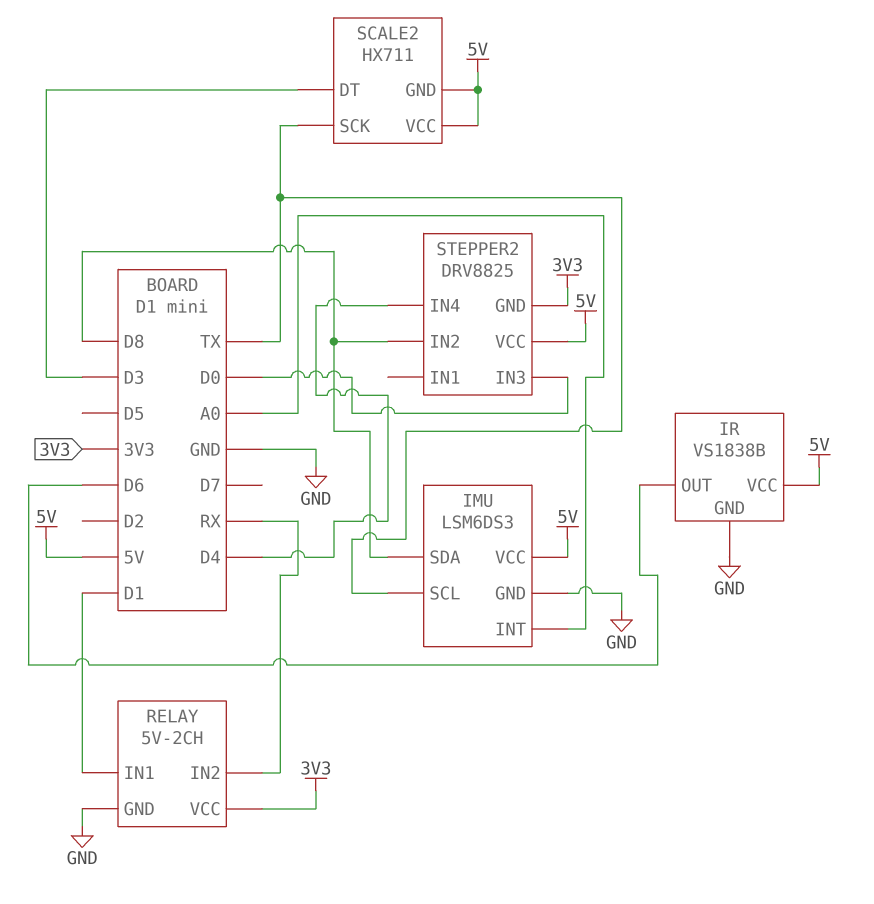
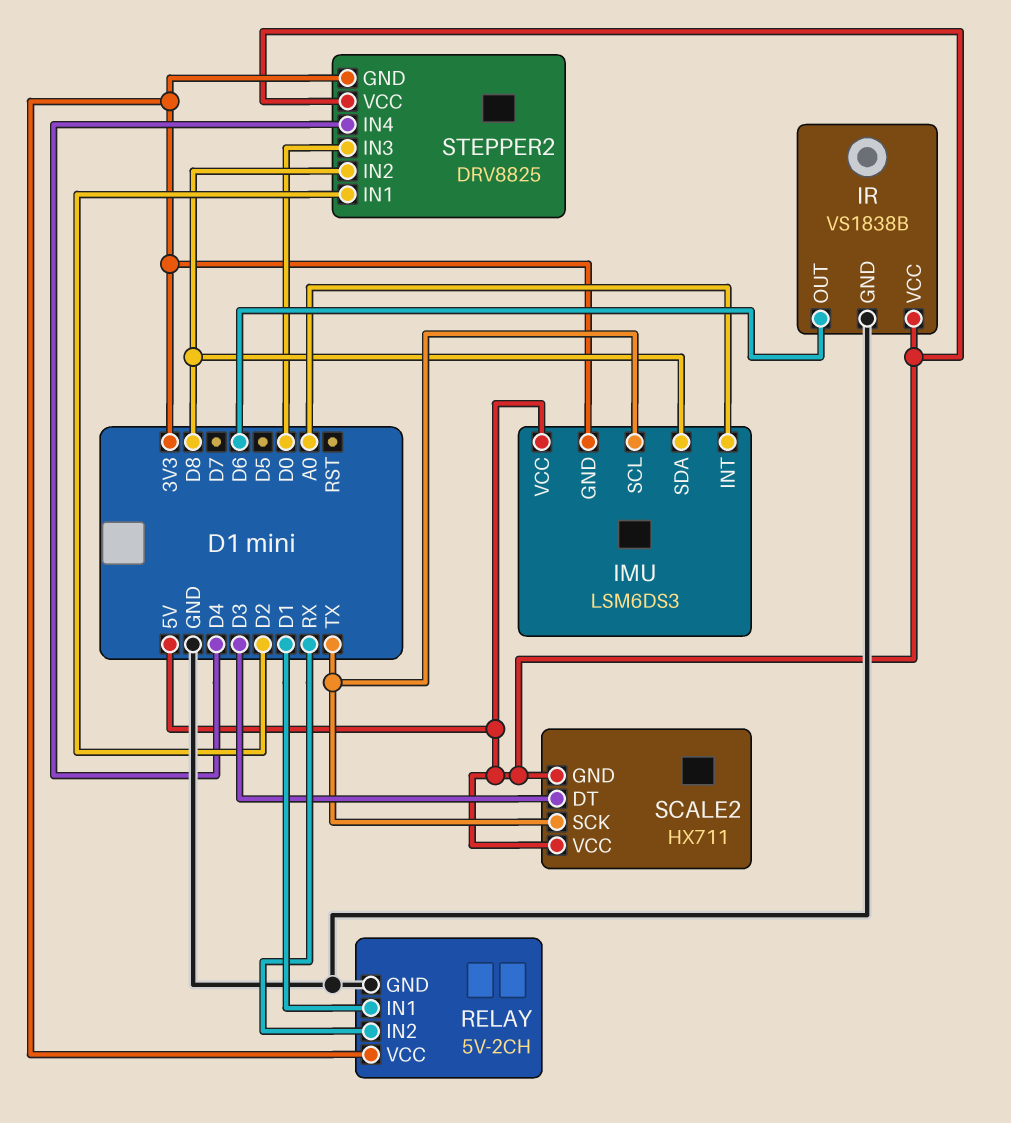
IMU pin GND: GND -> 3V3
STEPPER2 pin IN1: none -> D2

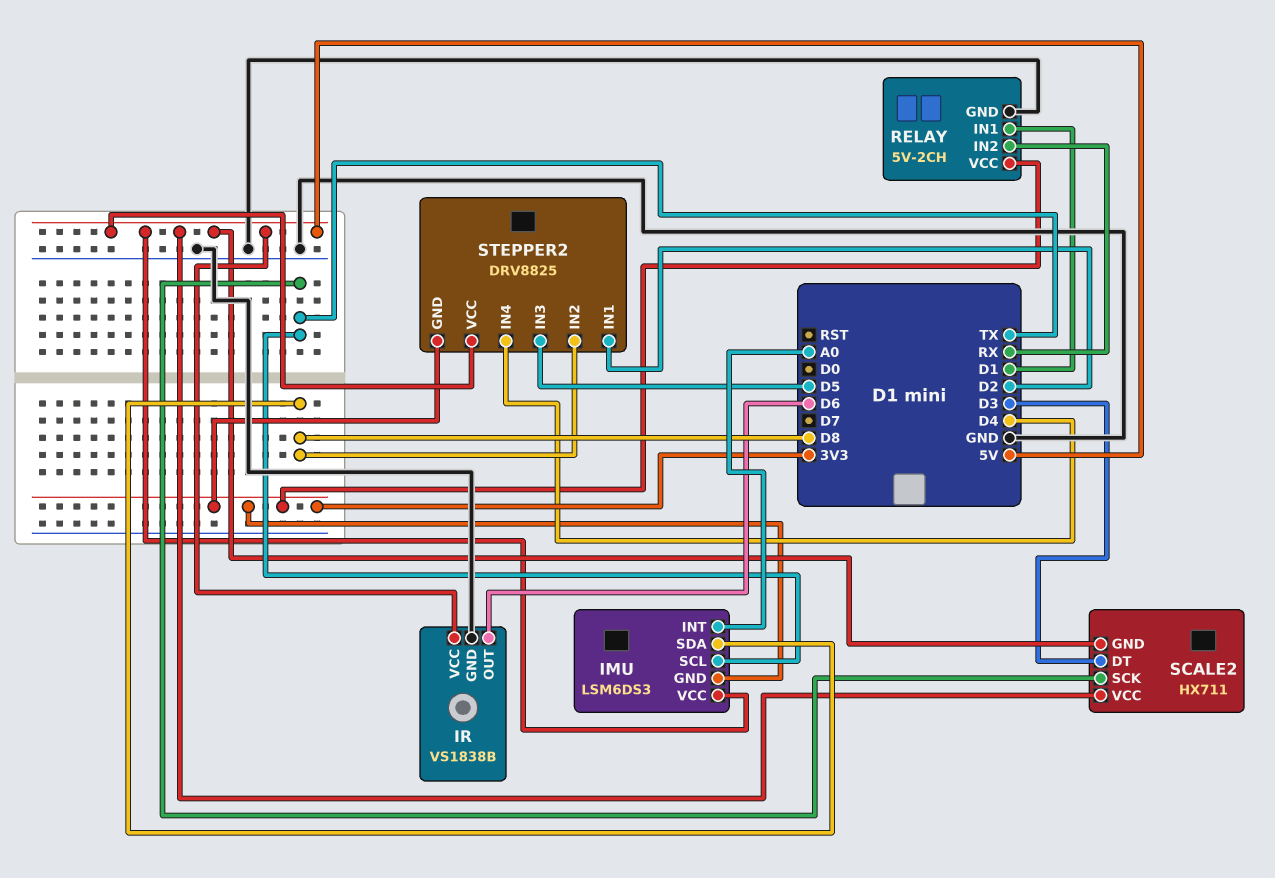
STEPPER2 pin IN3: D0 -> D5

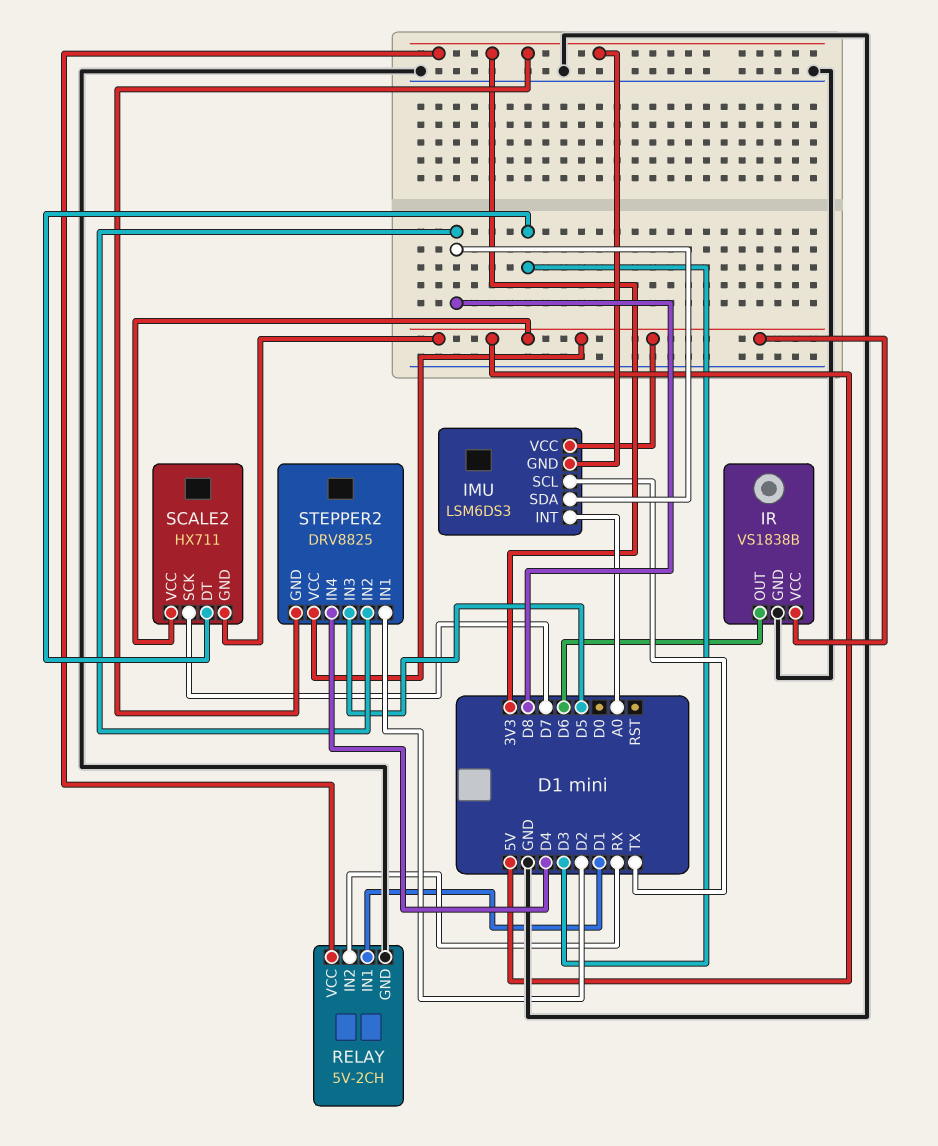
SCALE2 pin SCK: TX -> D7

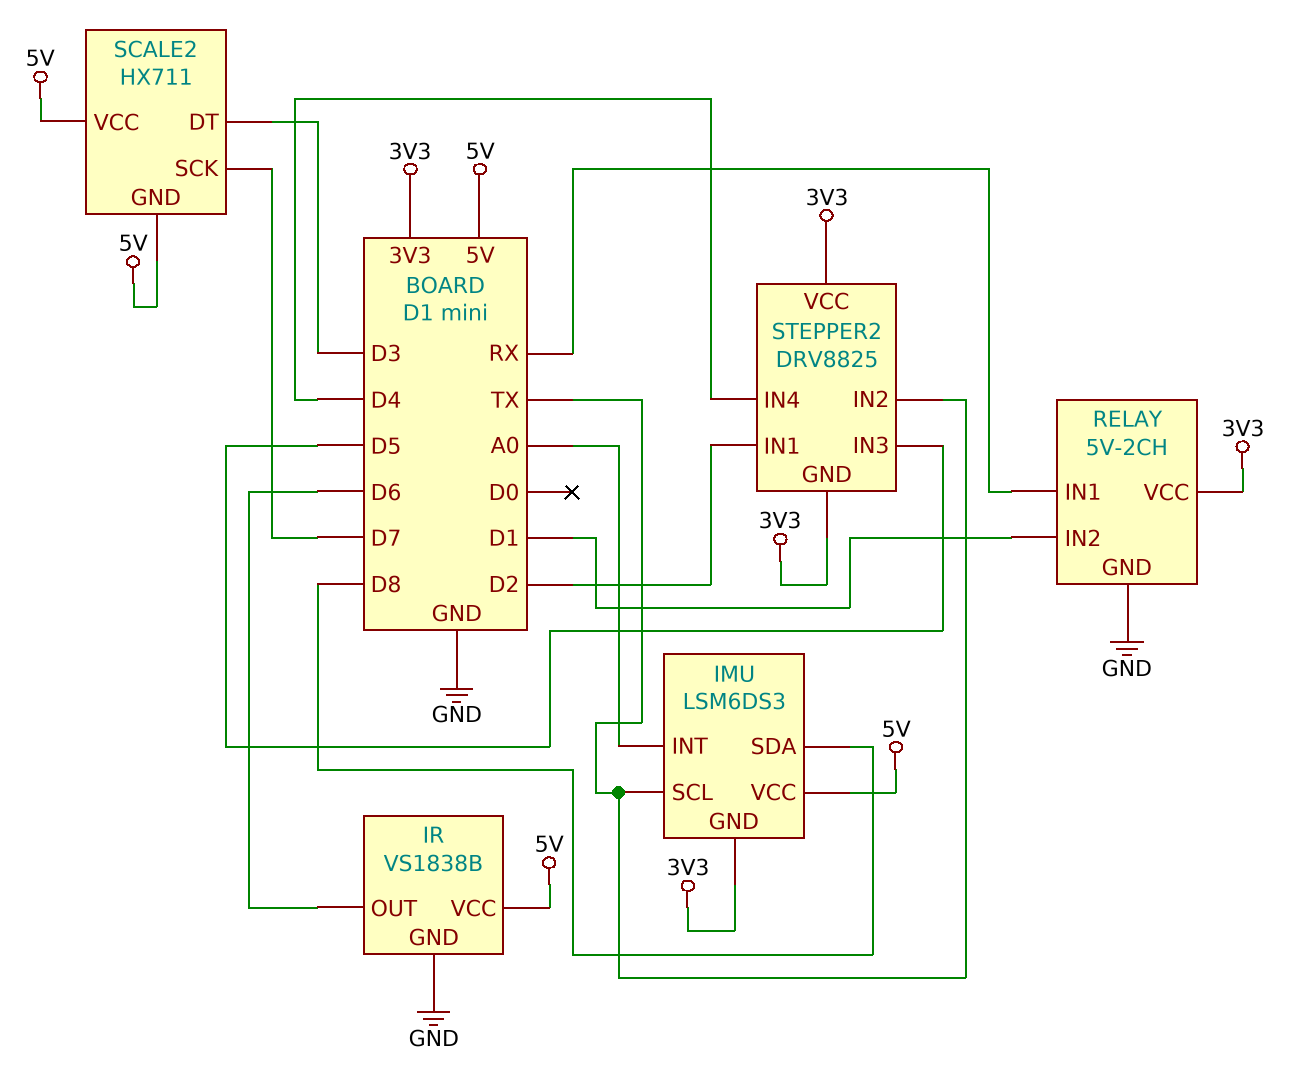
RELAY pin IN1: D1 -> RX
RELAY pin IN2: RX -> D1
STEPPER2 pin IN2: D8 -> TX
STEPPER2 pin VCC: 5V -> 3V3

